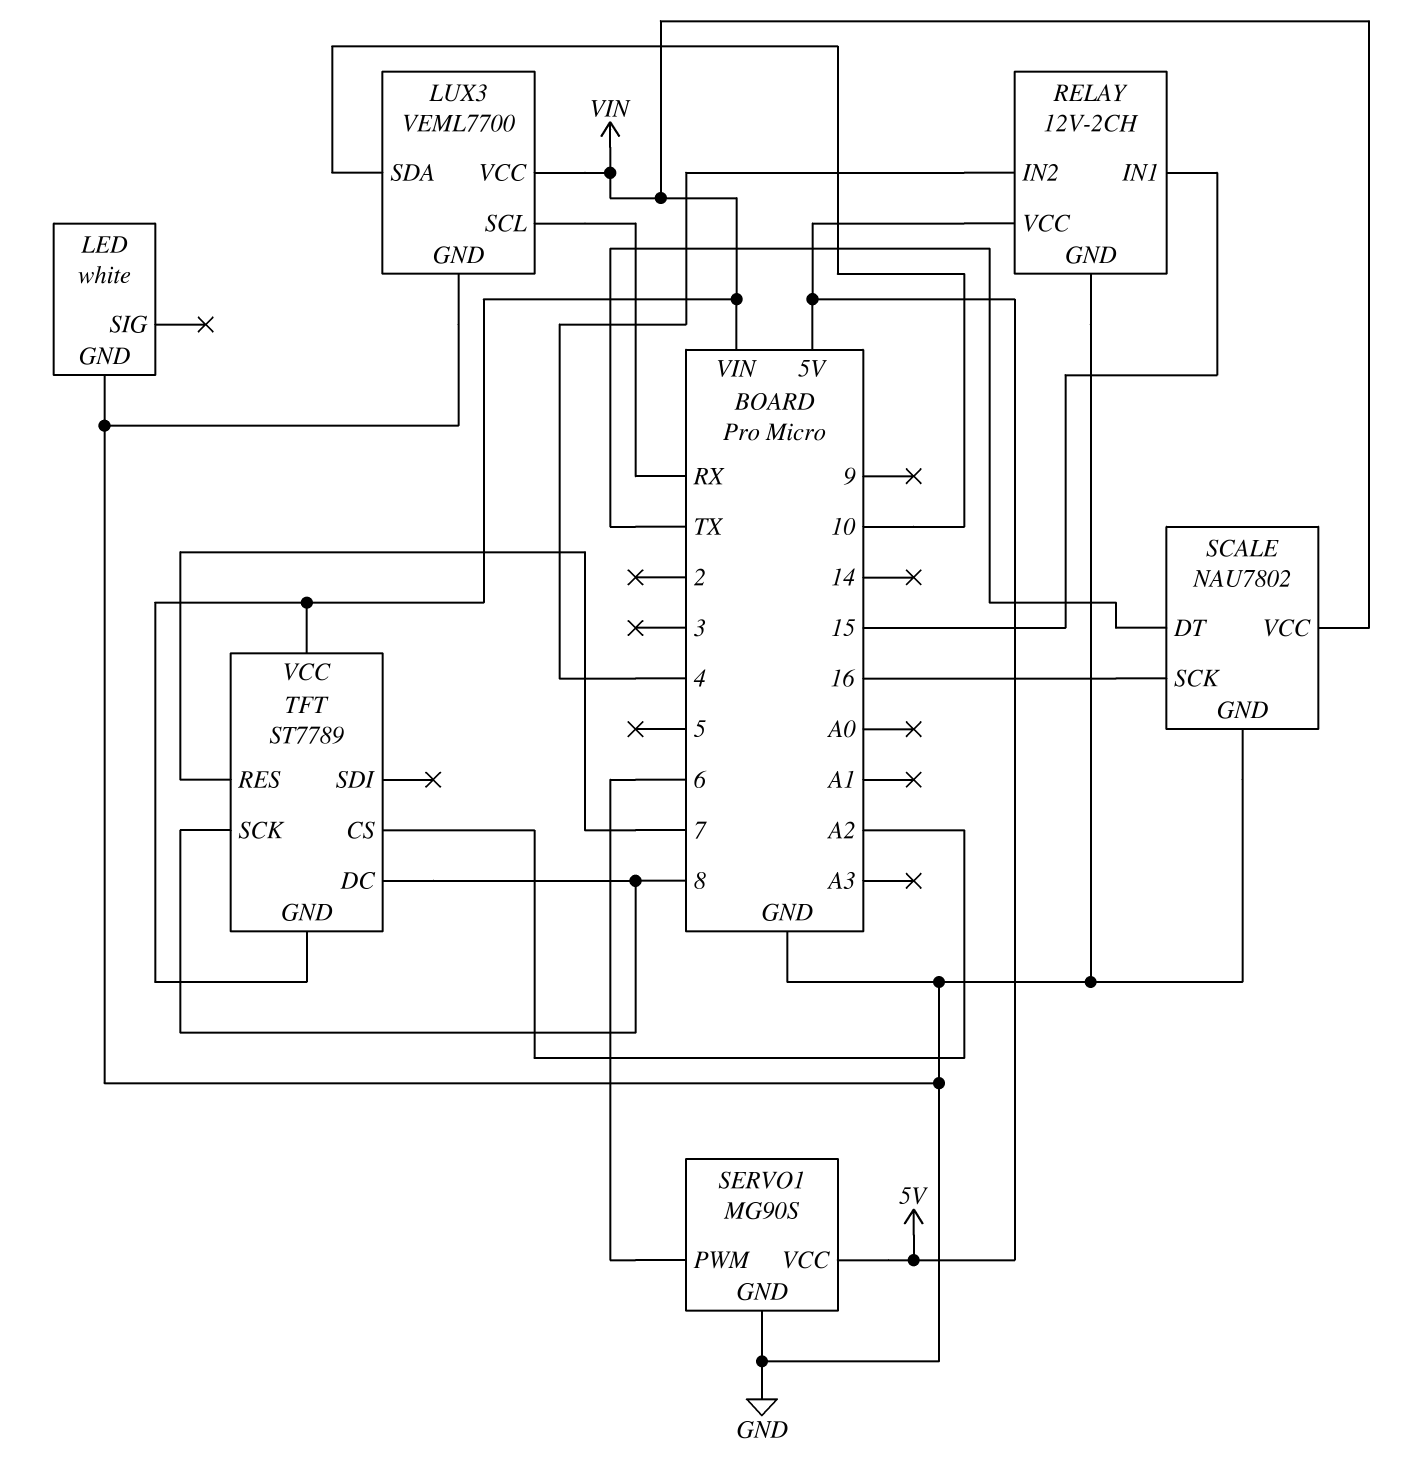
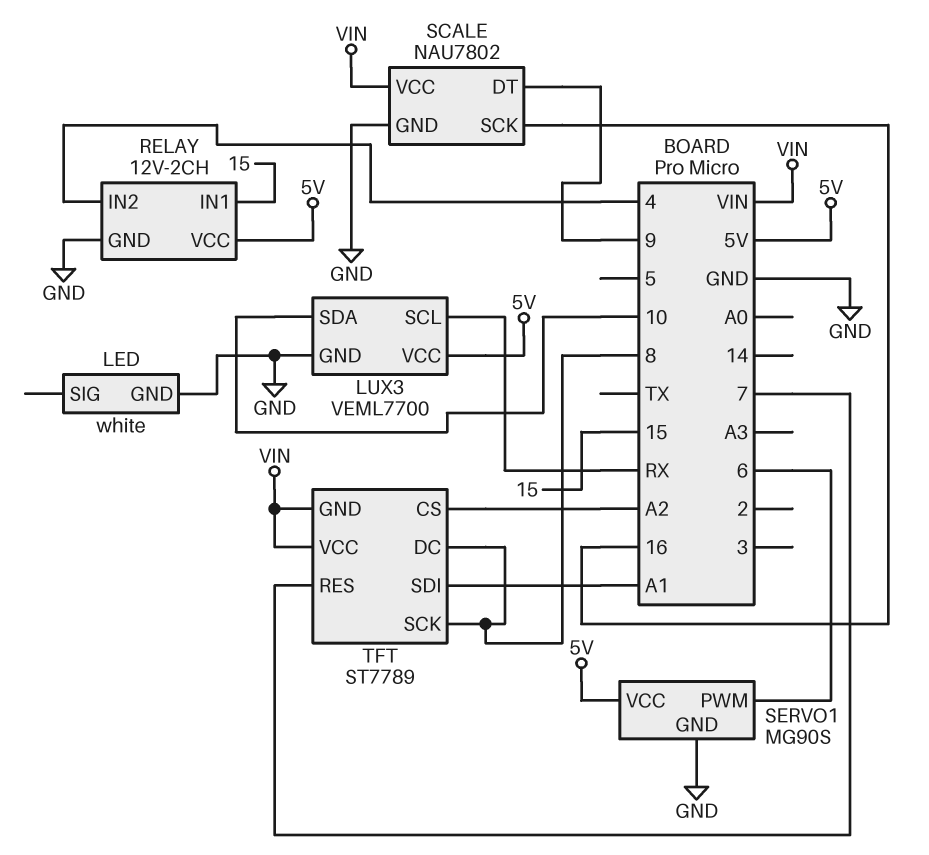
LUX3 pin VCC: VIN -> 5V
SCALE pin DT: TX -> 9
TFT pin SDI: none -> A1

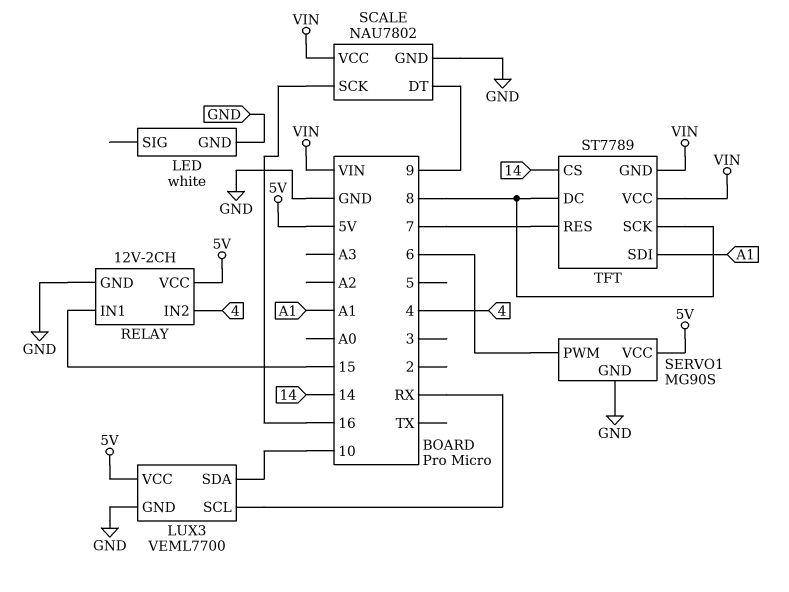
TFT pin CS: A2 -> 14

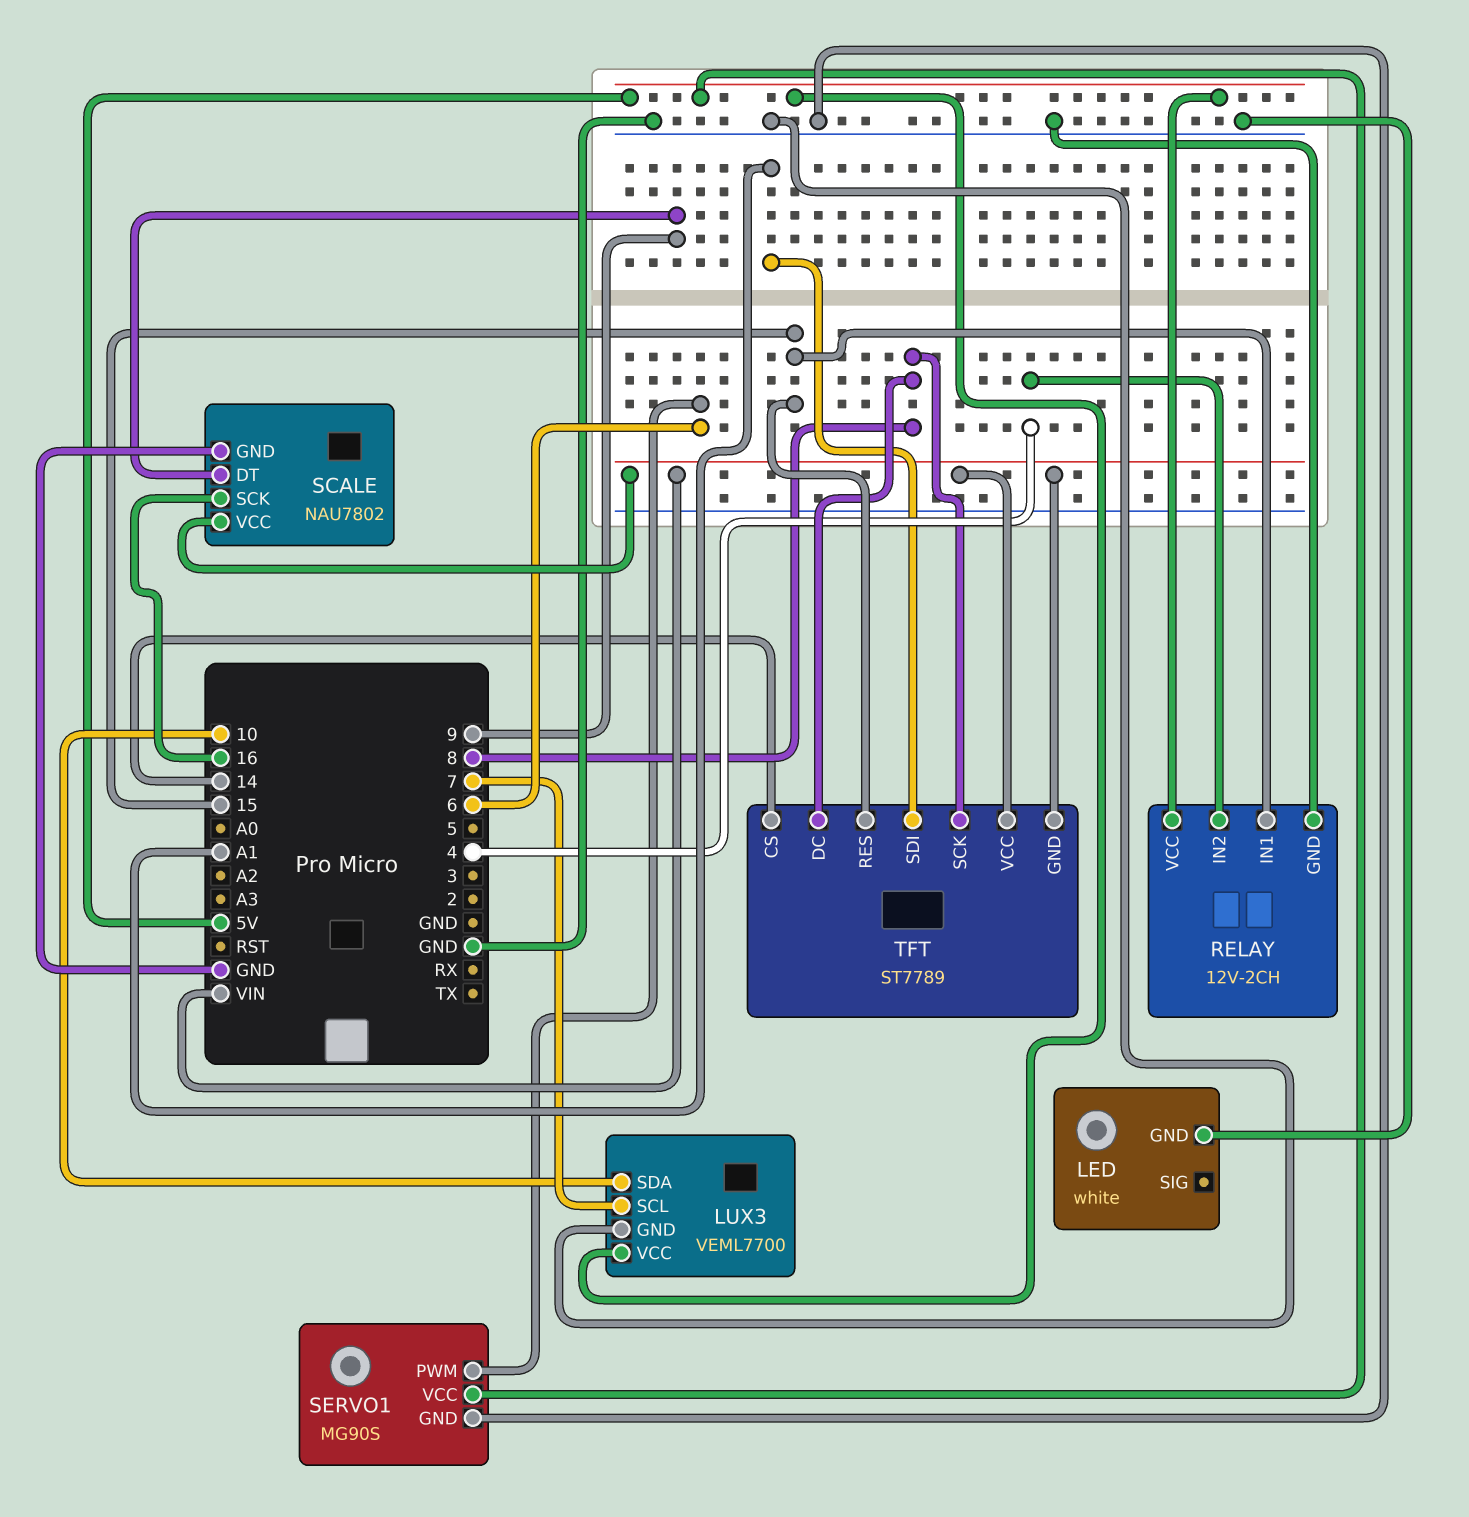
LUX3 pin SCL: RX -> 7
TFT pin RES: 7 -> 15

